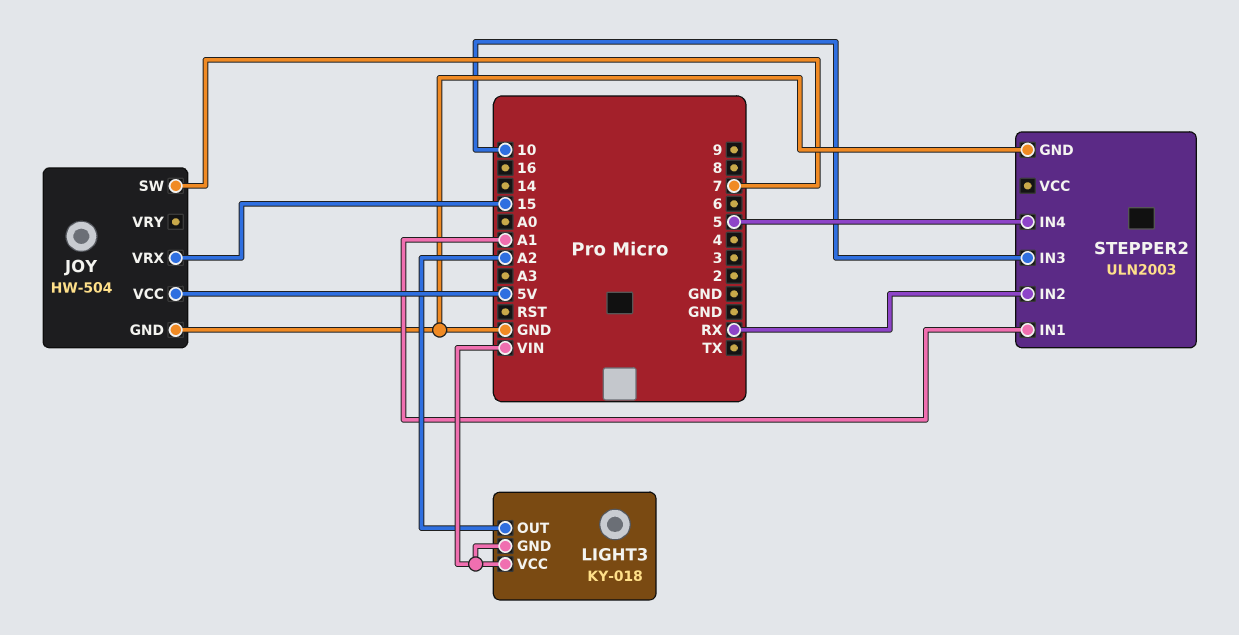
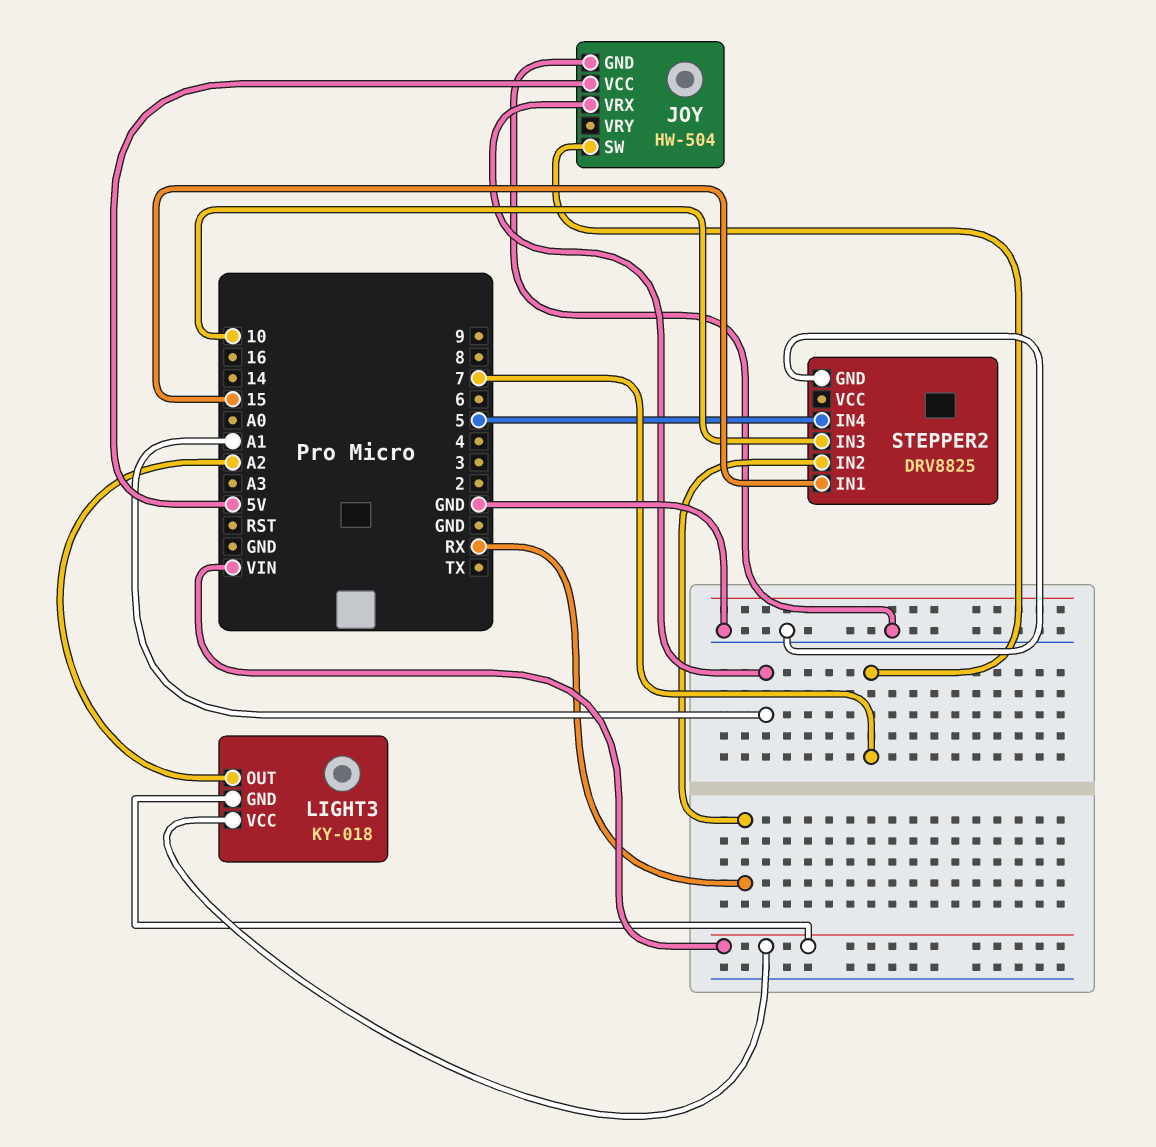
JOY pin VRX: 15 -> A1
STEPPER2: ULN2003 -> DRV8825
STEPPER2 pin IN1: A1 -> 15

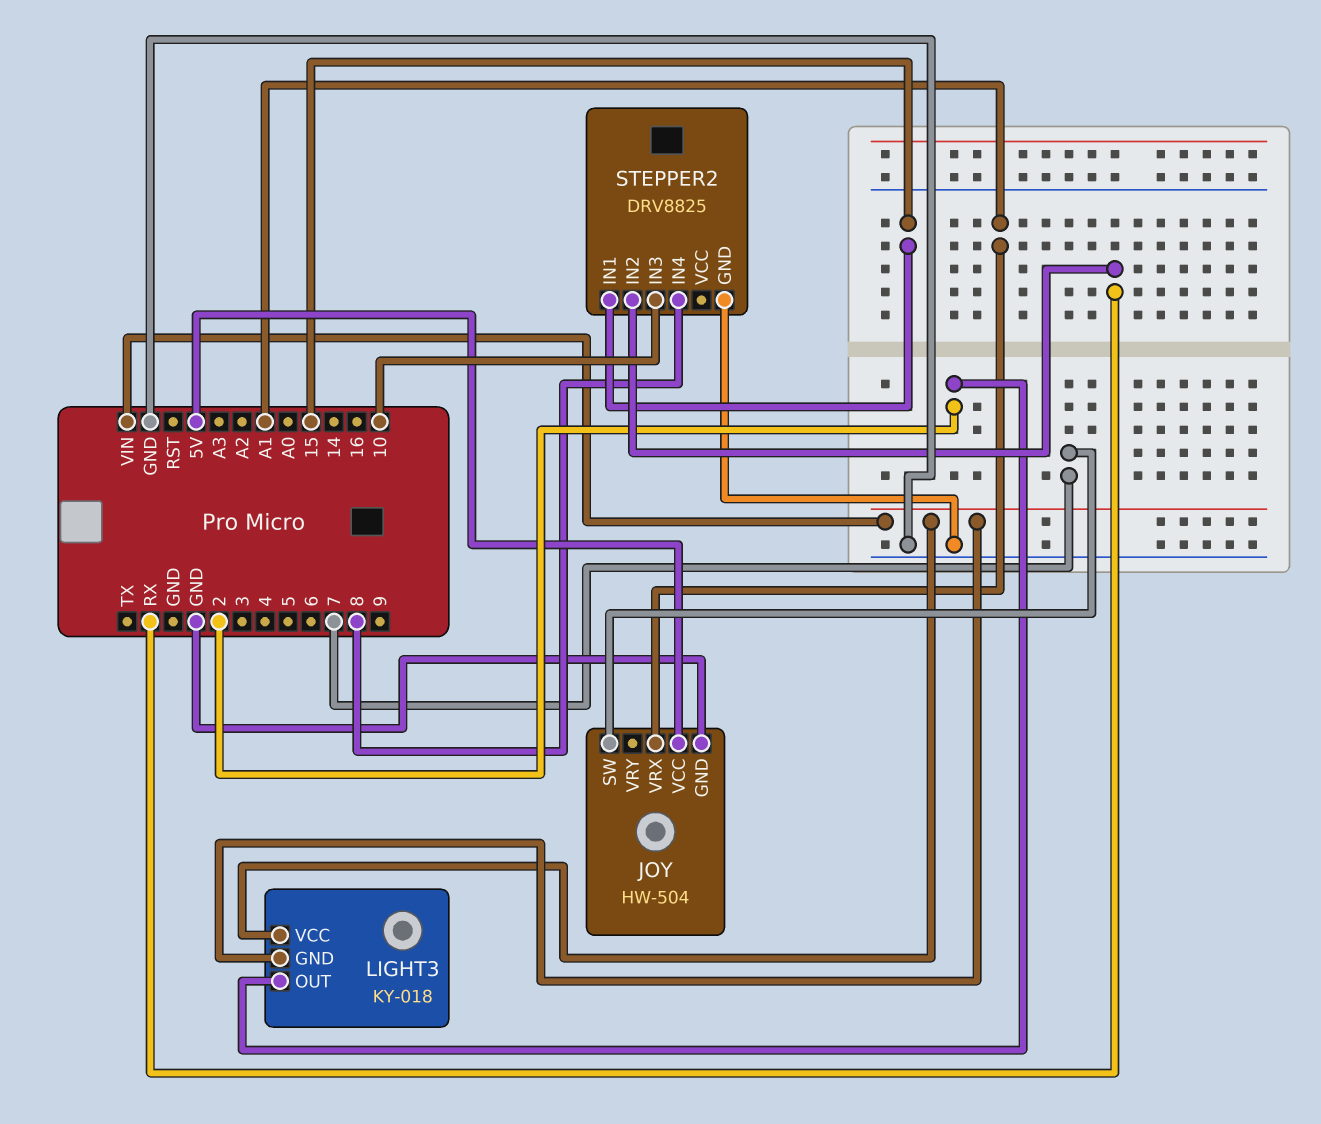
LIGHT3 pin OUT: A2 -> 2
STEPPER2 pin IN4: 5 -> 8

